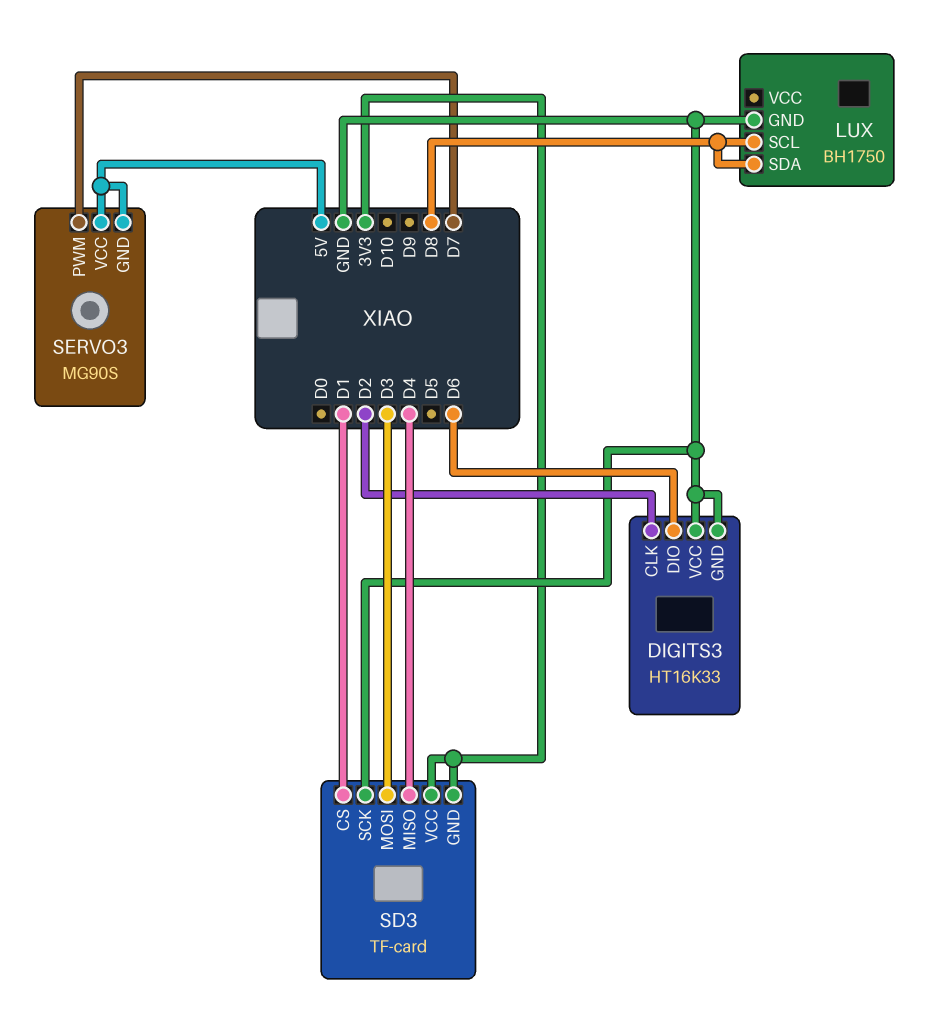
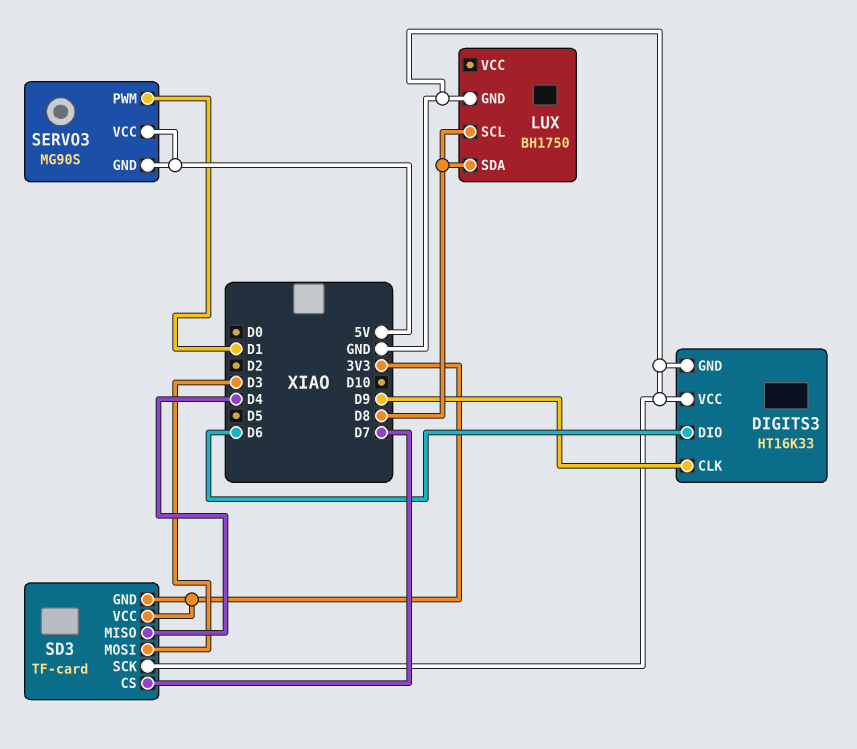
DIGITS3 pin CLK: D2 -> D9
SD3 pin CS: D1 -> D7
SERVO3 pin PWM: D7 -> D1

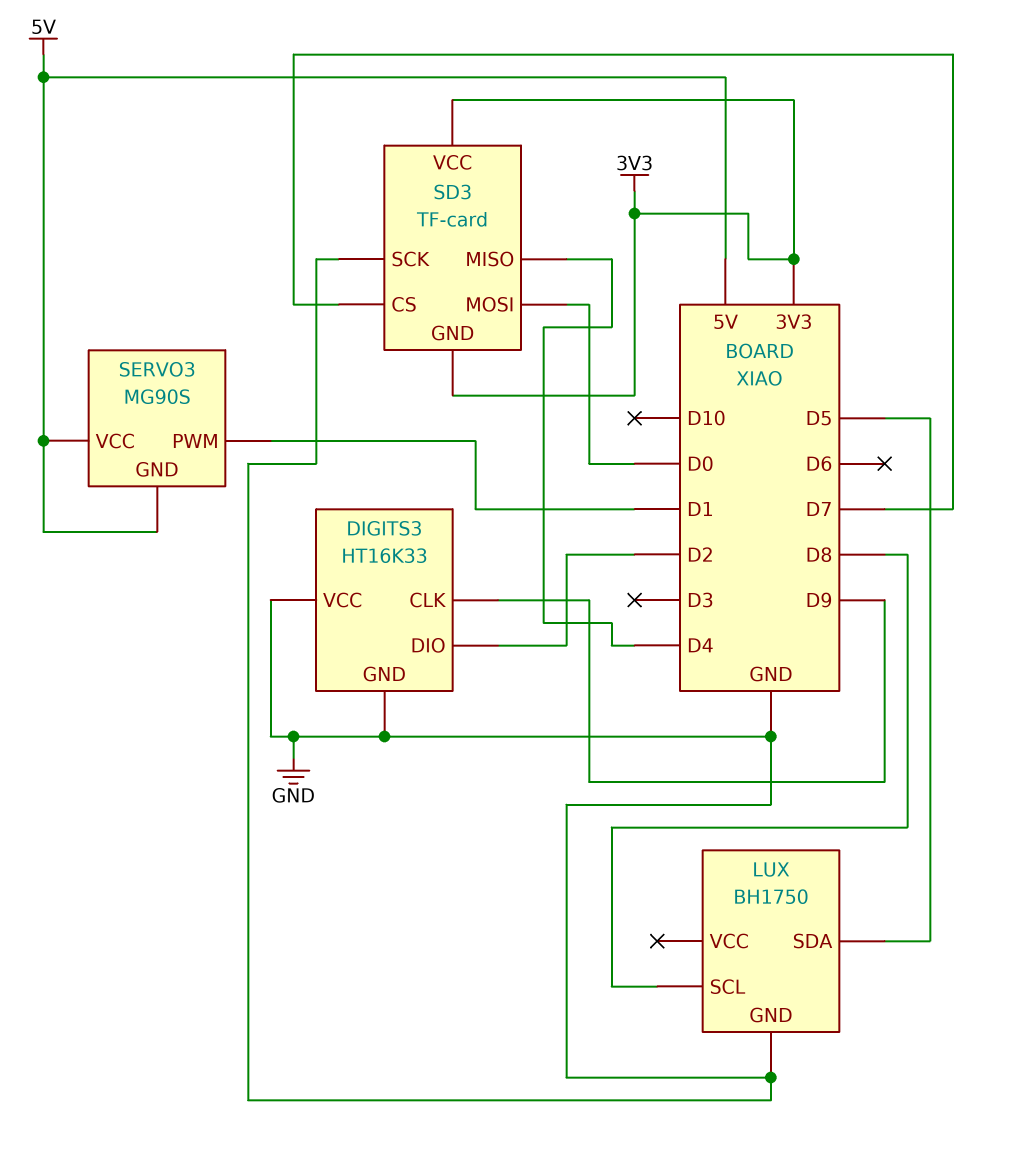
DIGITS3 pin DIO: D6 -> D2
LUX pin SDA: D8 -> D5
SD3 pin MOSI: D3 -> D0

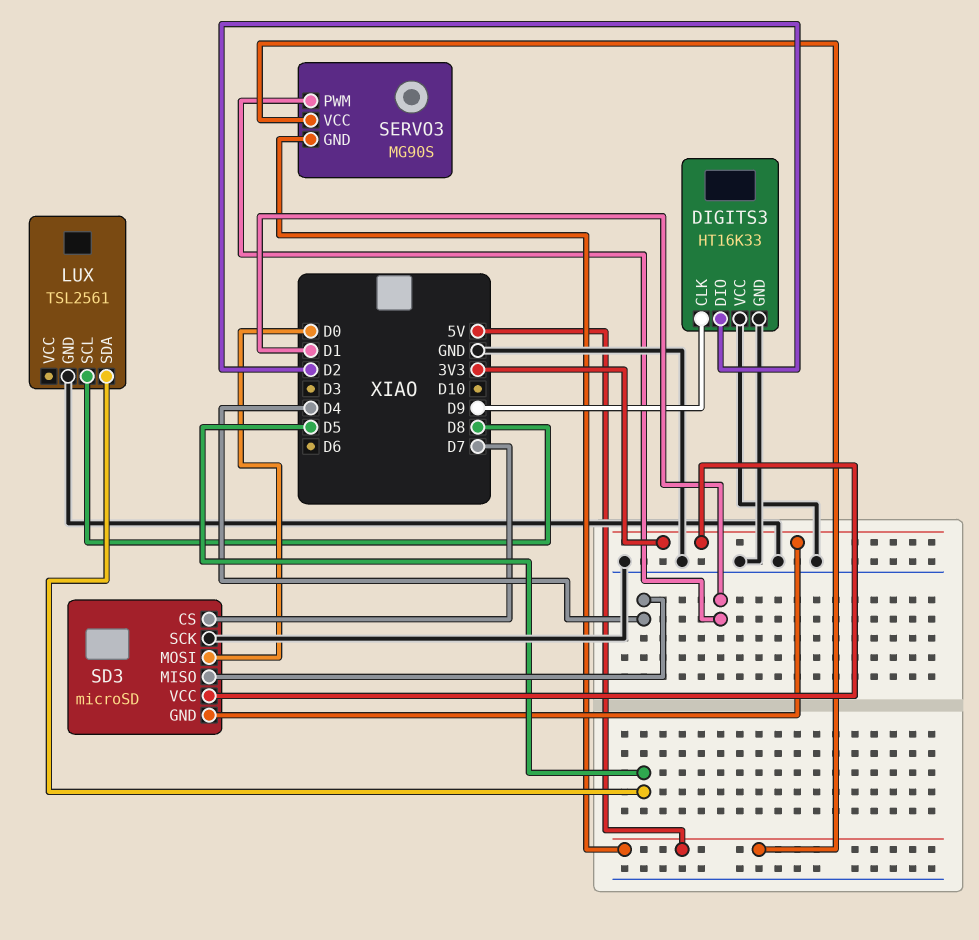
LUX: BH1750 -> TSL2561
SD3: TF-card -> microSD

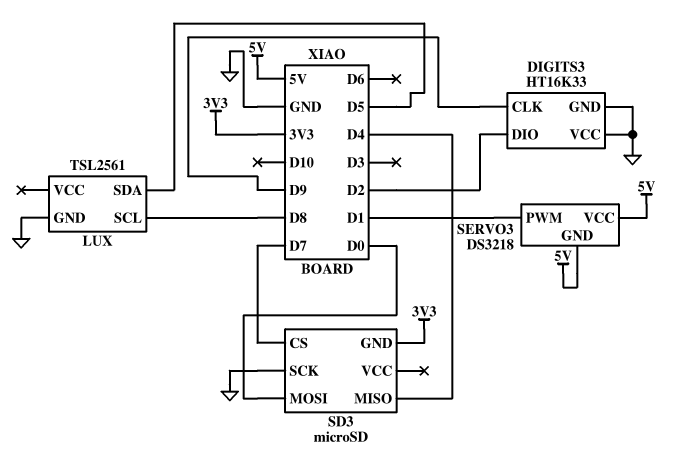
SD3 pin VCC: 3V3 -> none
SERVO3: MG90S -> DS3218

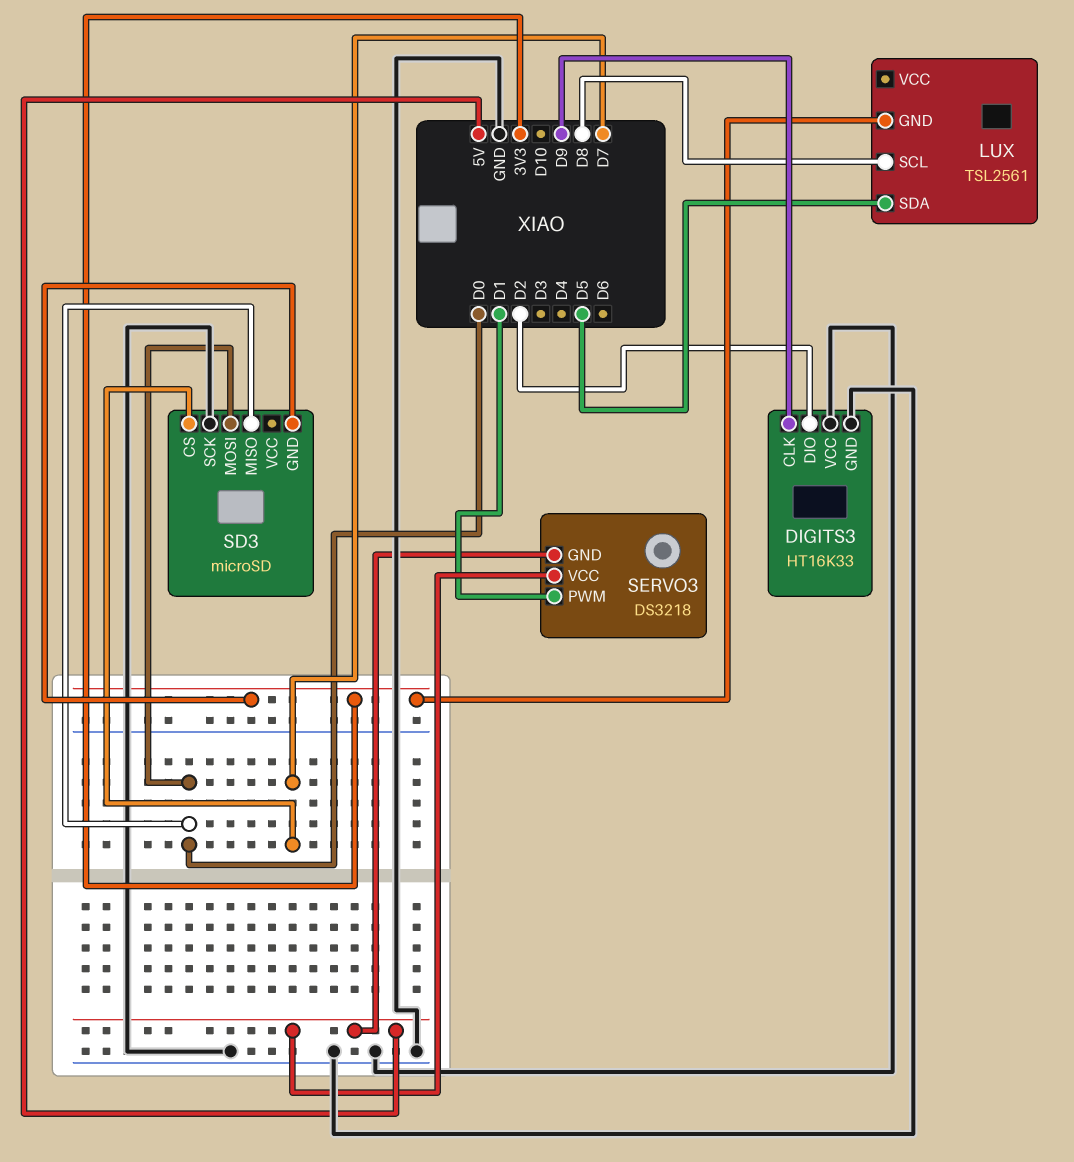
LUX pin GND: GND -> 3V3
SD3 pin MISO: D4 -> D0

